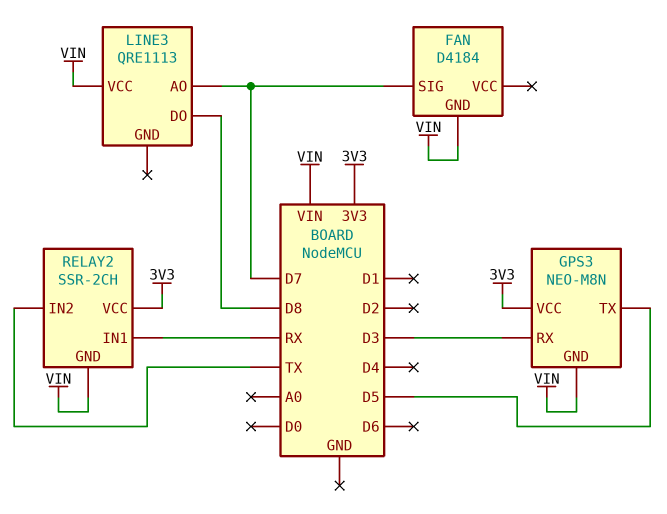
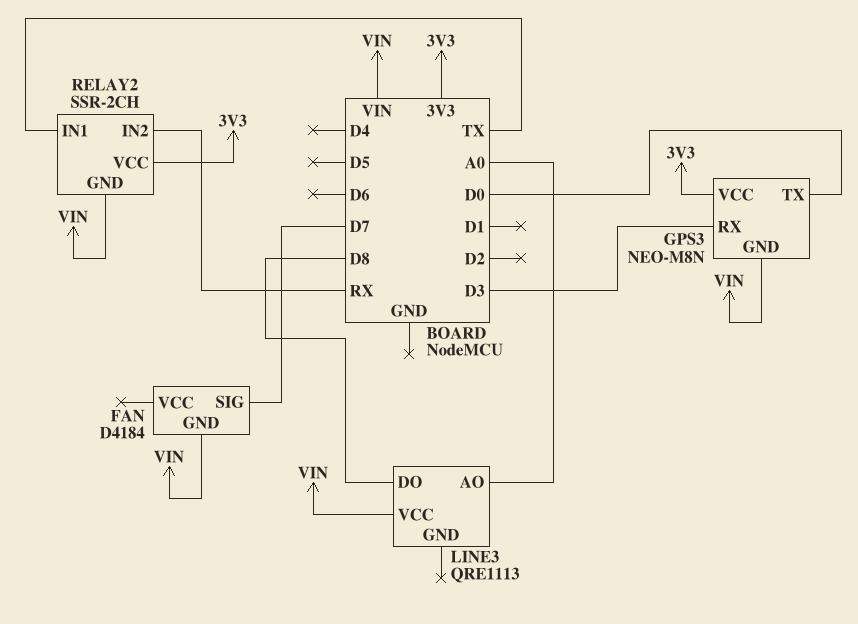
GPS3 pin TX: D5 -> D0
LINE3 pin AO: D7 -> A0
RELAY2 pin IN1: RX -> TX
RELAY2 pin IN2: TX -> RX

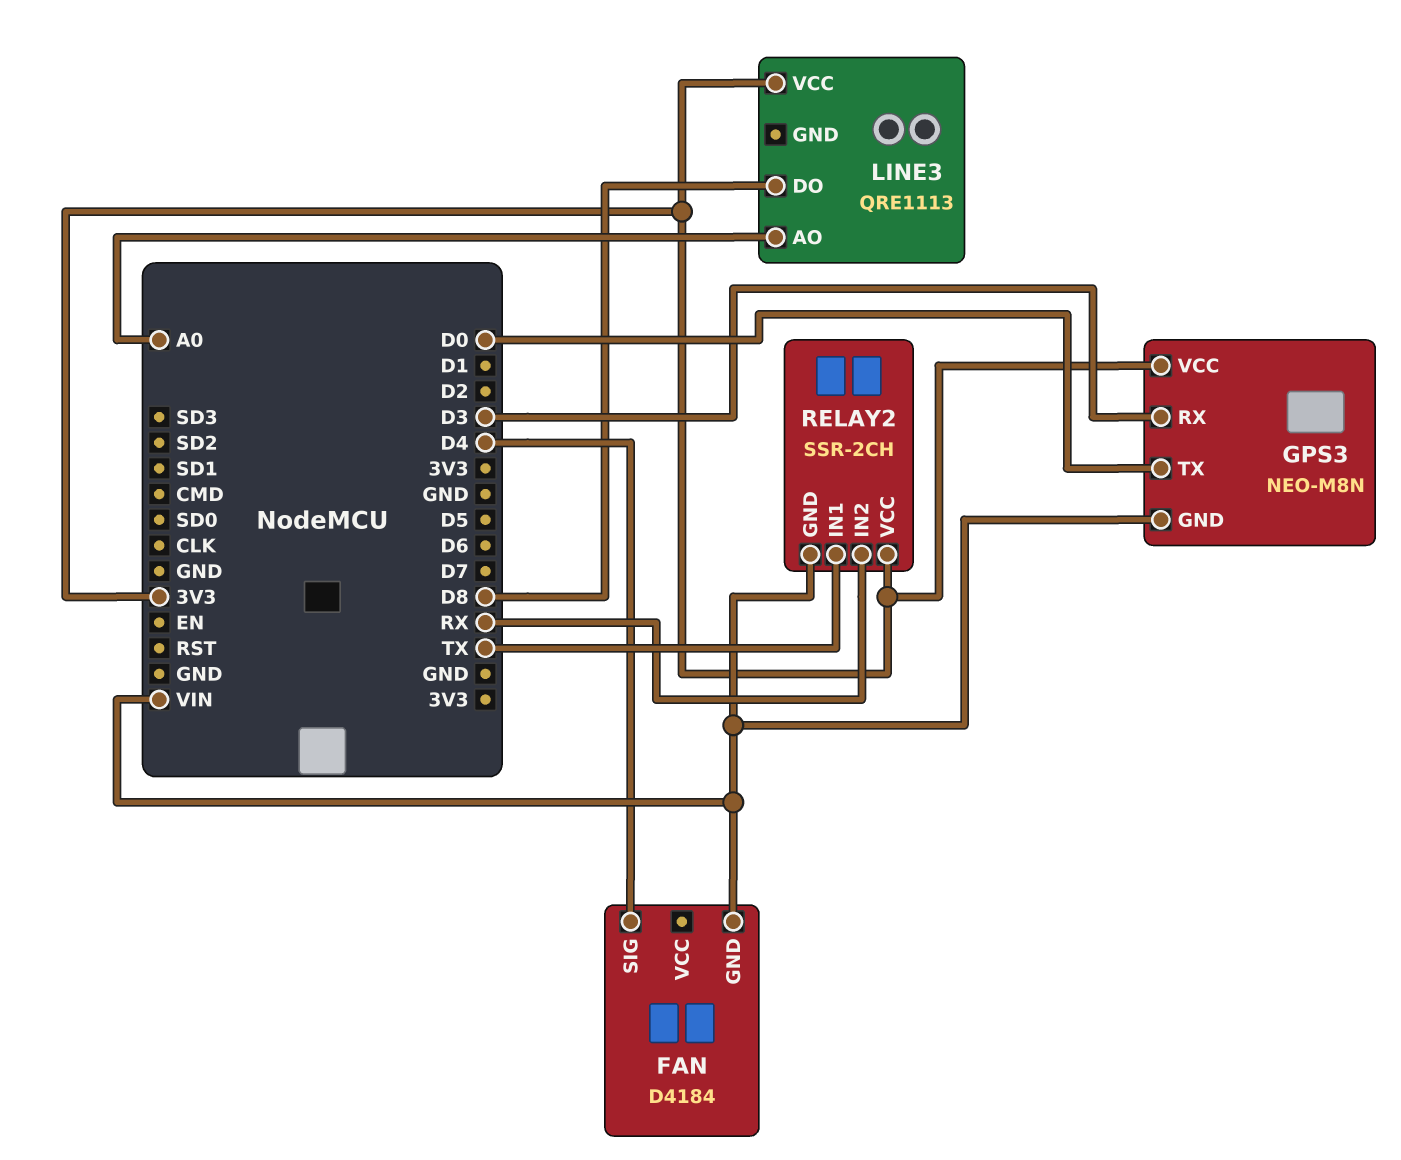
FAN pin SIG: D7 -> D4
LINE3 pin VCC: VIN -> 3V3

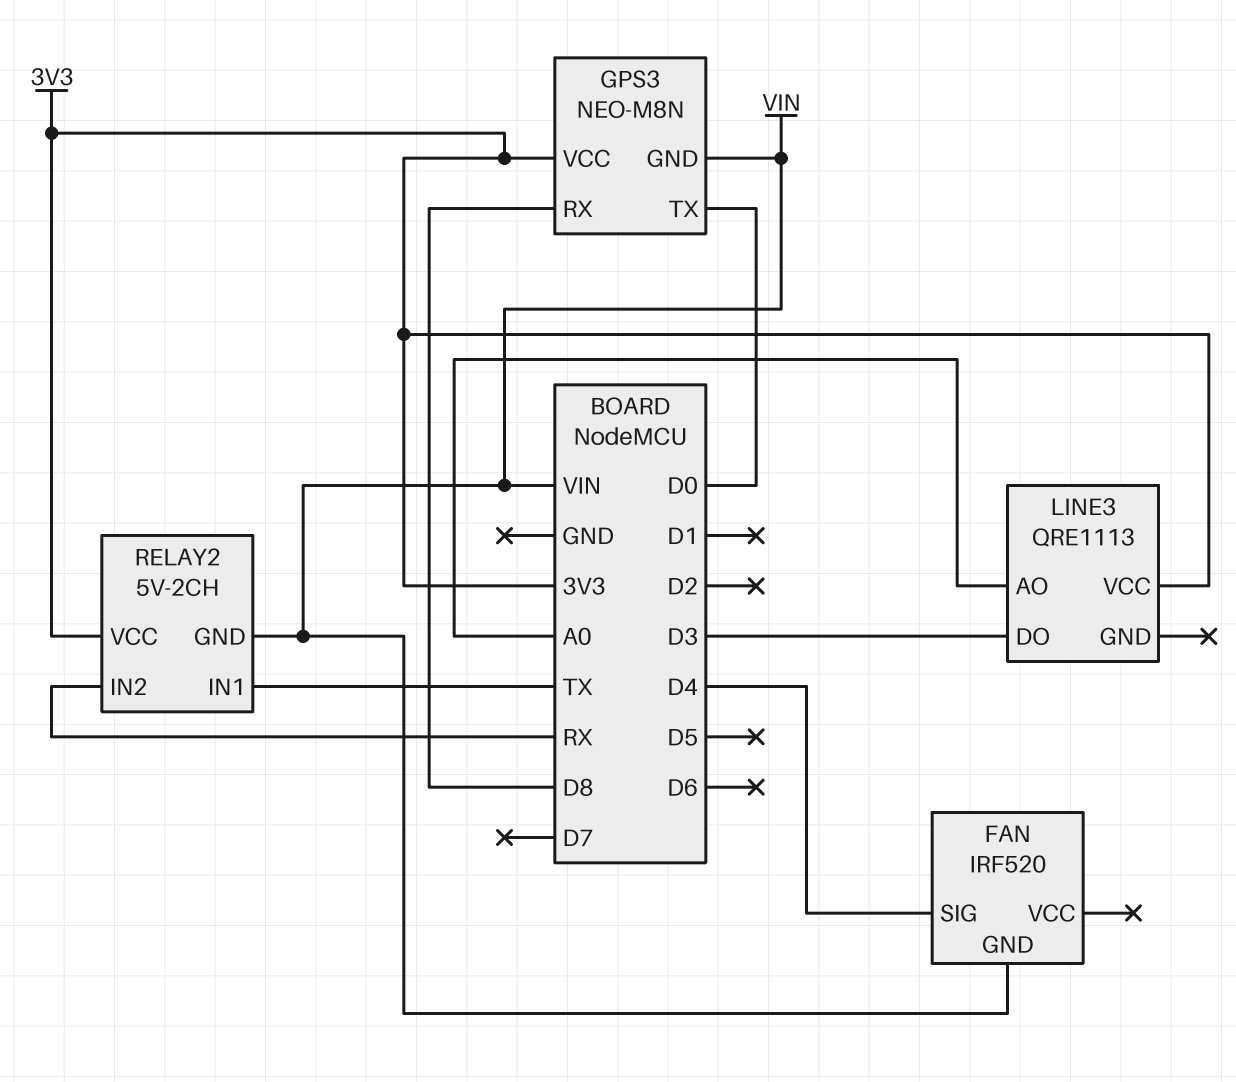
FAN: D4184 -> IRF520
GPS3 pin RX: D3 -> D8
LINE3 pin DO: D8 -> D3
RELAY2: SSR-2CH -> 5V-2CH

